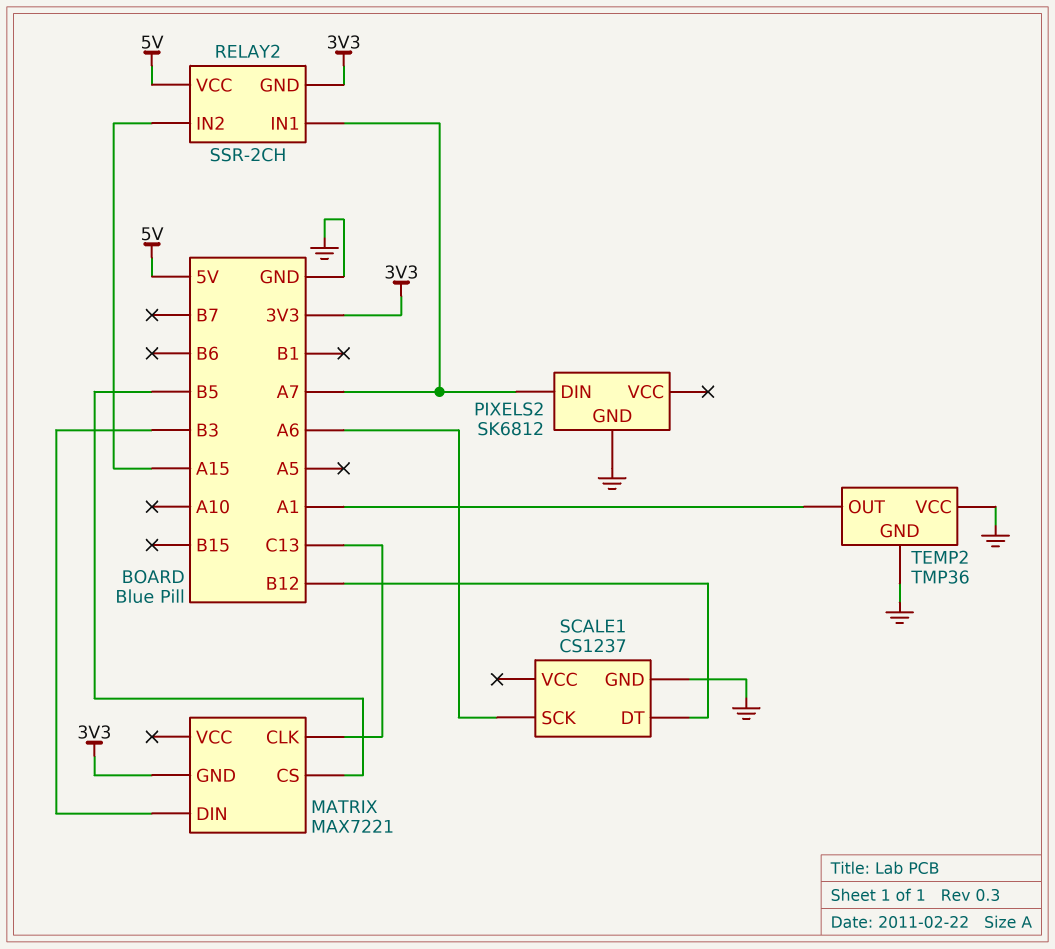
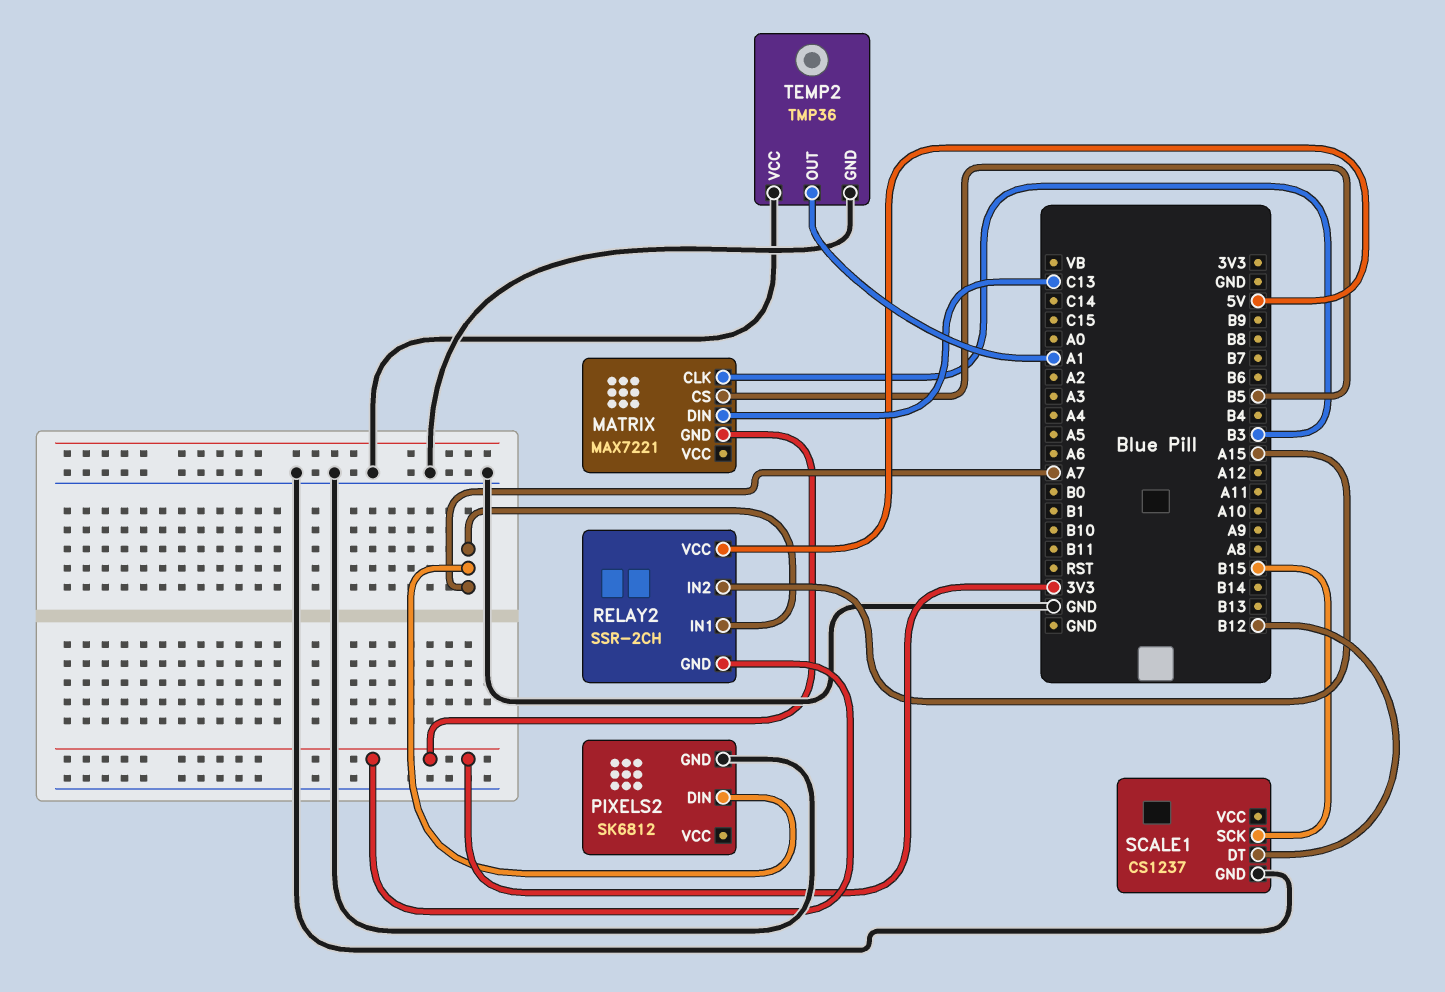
MATRIX pin CLK: C13 -> B3
MATRIX pin DIN: B3 -> C13
SCALE1 pin SCK: A6 -> B15

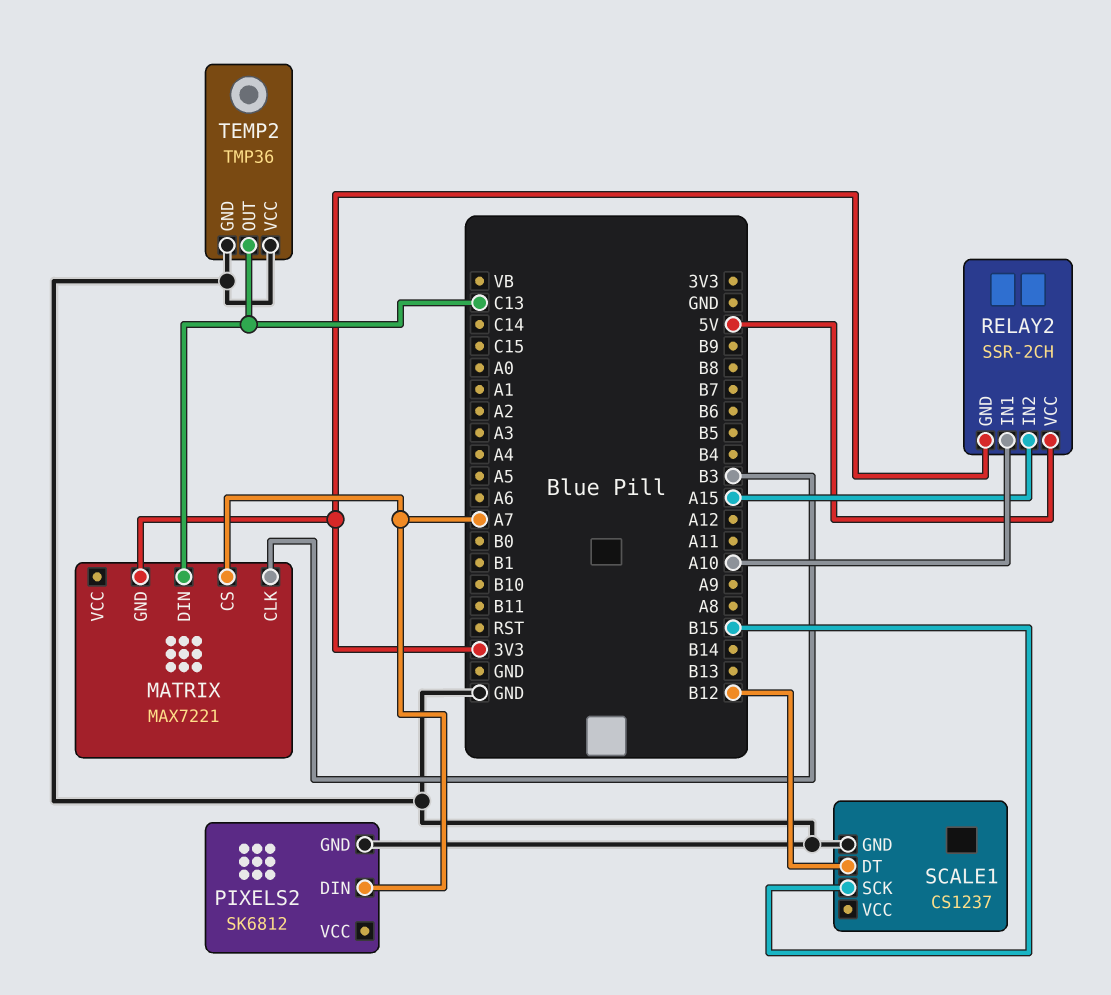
MATRIX pin CS: B5 -> A7
RELAY2 pin IN1: A7 -> A10
TEMP2 pin OUT: A1 -> C13

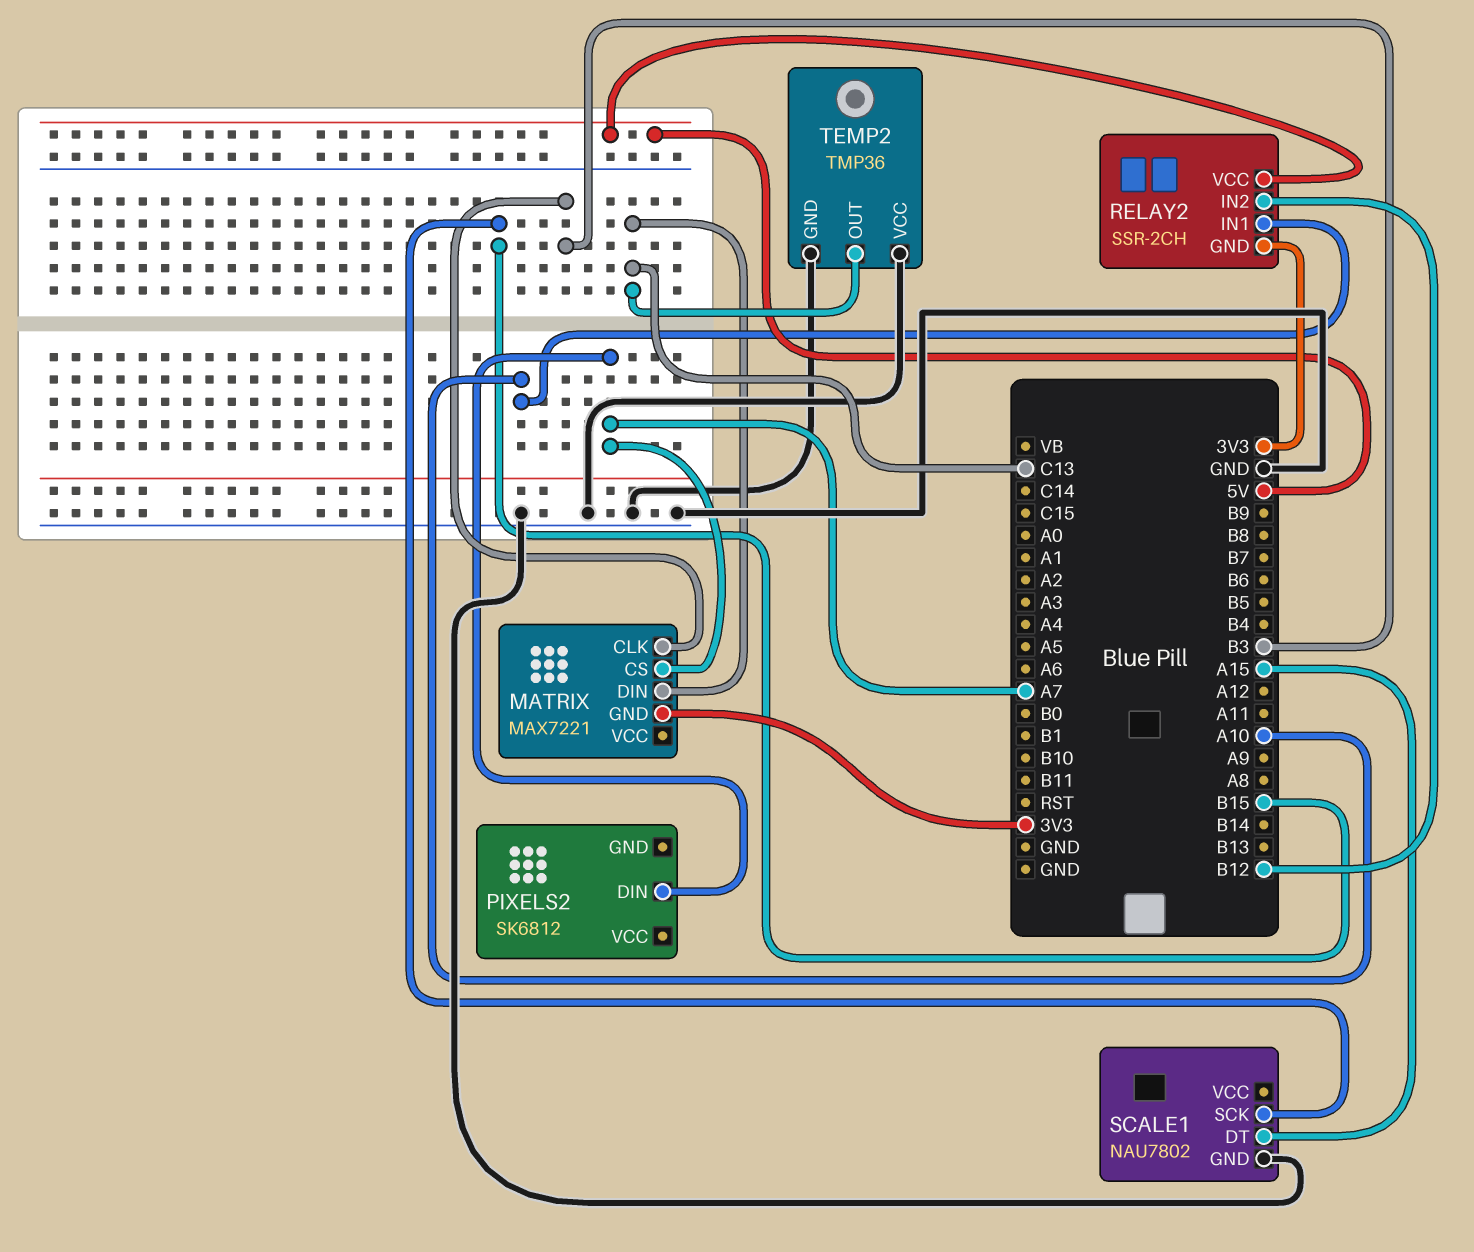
PIXELS2 pin GND: GND -> none
RELAY2 pin IN2: A15 -> B12
SCALE1: CS1237 -> NAU7802
SCALE1 pin DT: B12 -> A15

